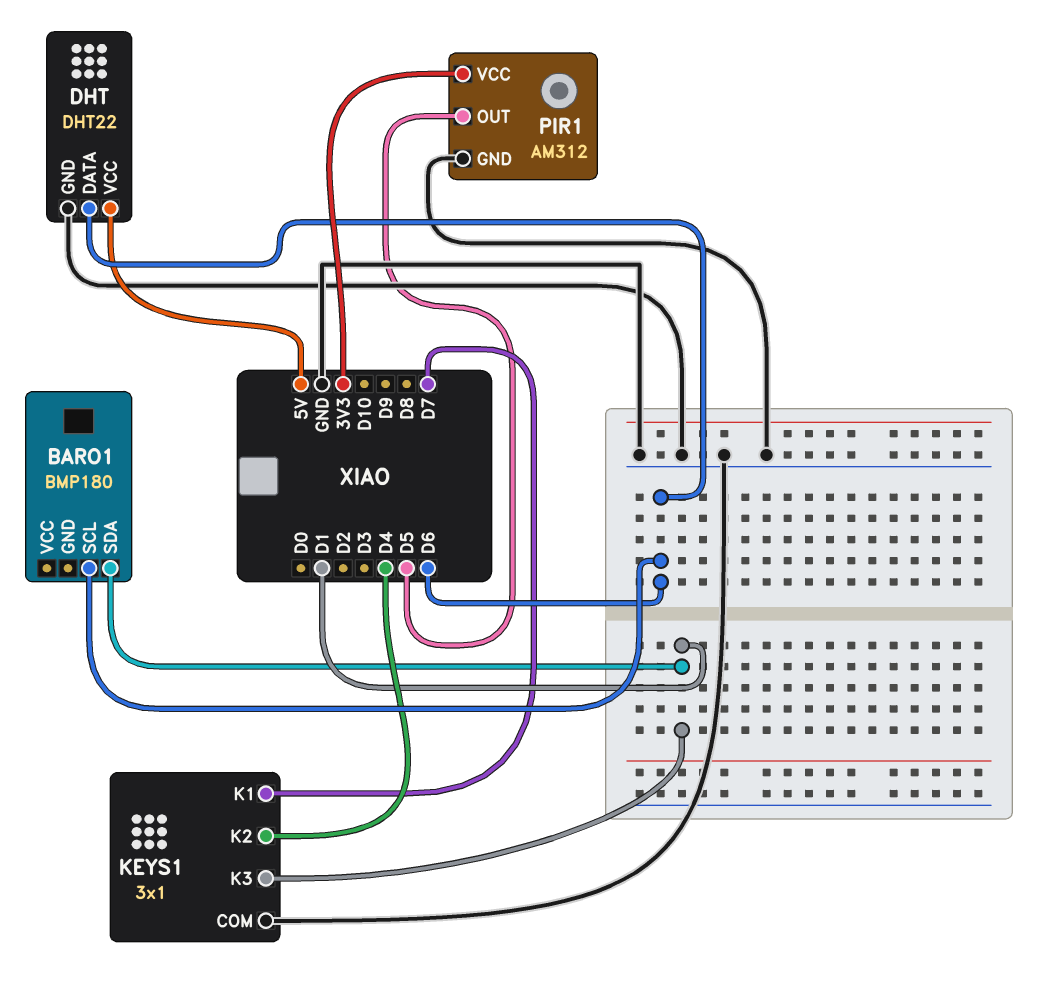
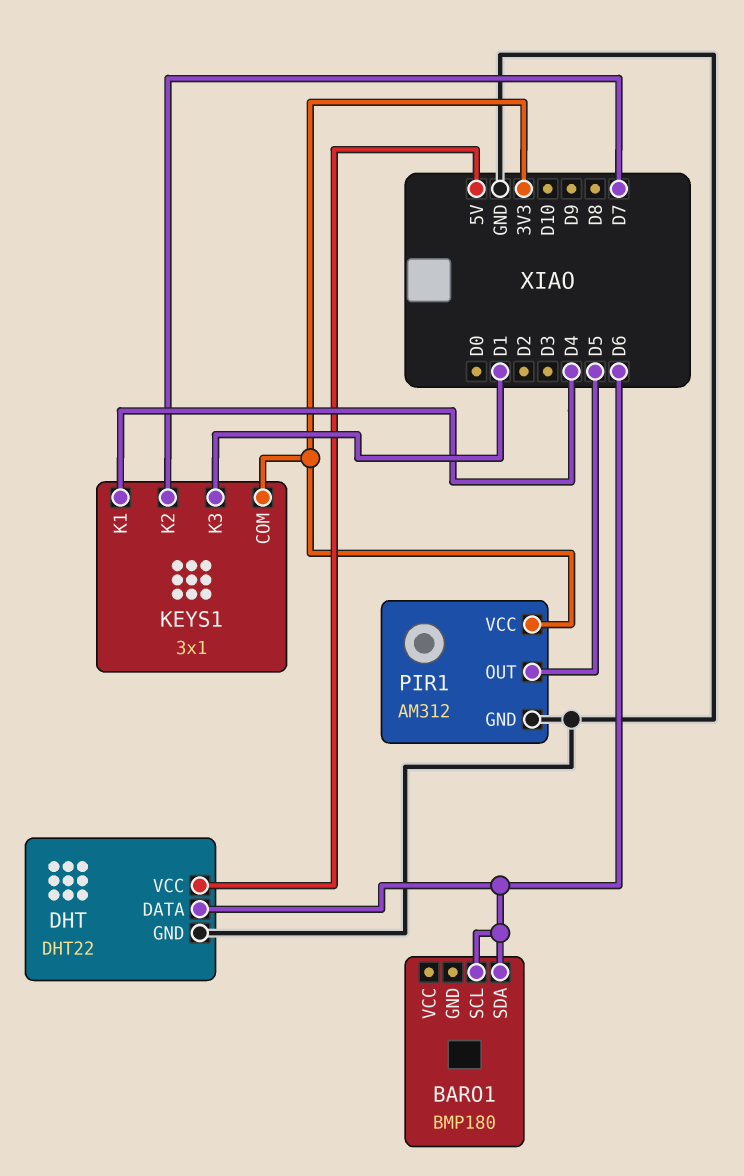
BARO1 pin SDA: D1 -> D6
KEYS1 pin COM: GND -> 3V3
KEYS1 pin K1: D7 -> D4
KEYS1 pin K2: D4 -> D7

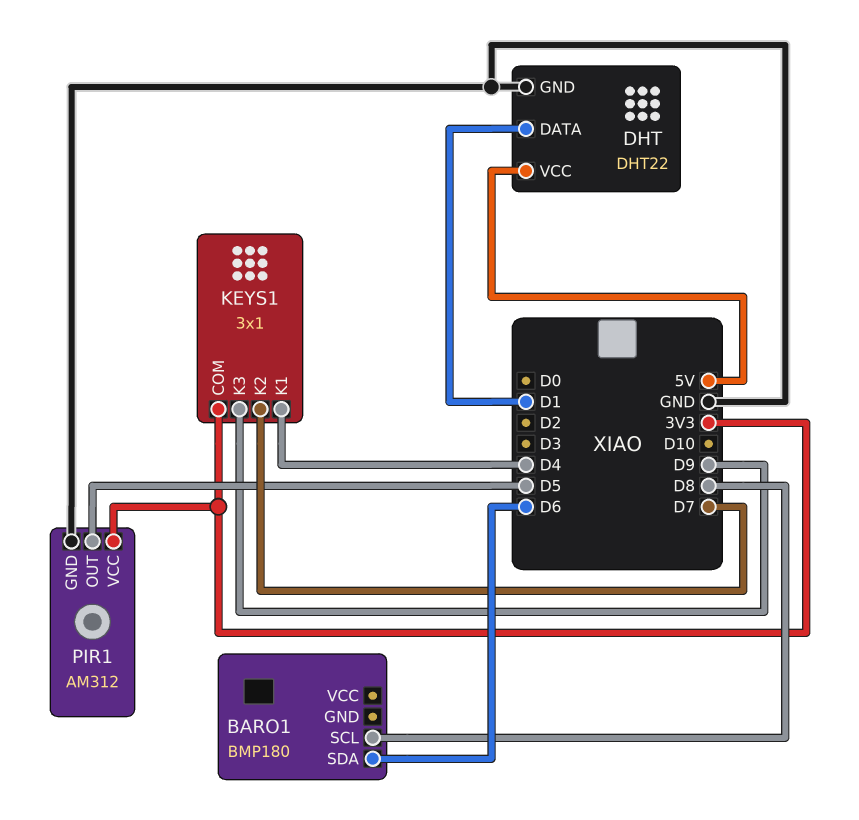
BARO1 pin SCL: D6 -> D8
DHT pin DATA: D6 -> D1
KEYS1 pin K3: D1 -> D9

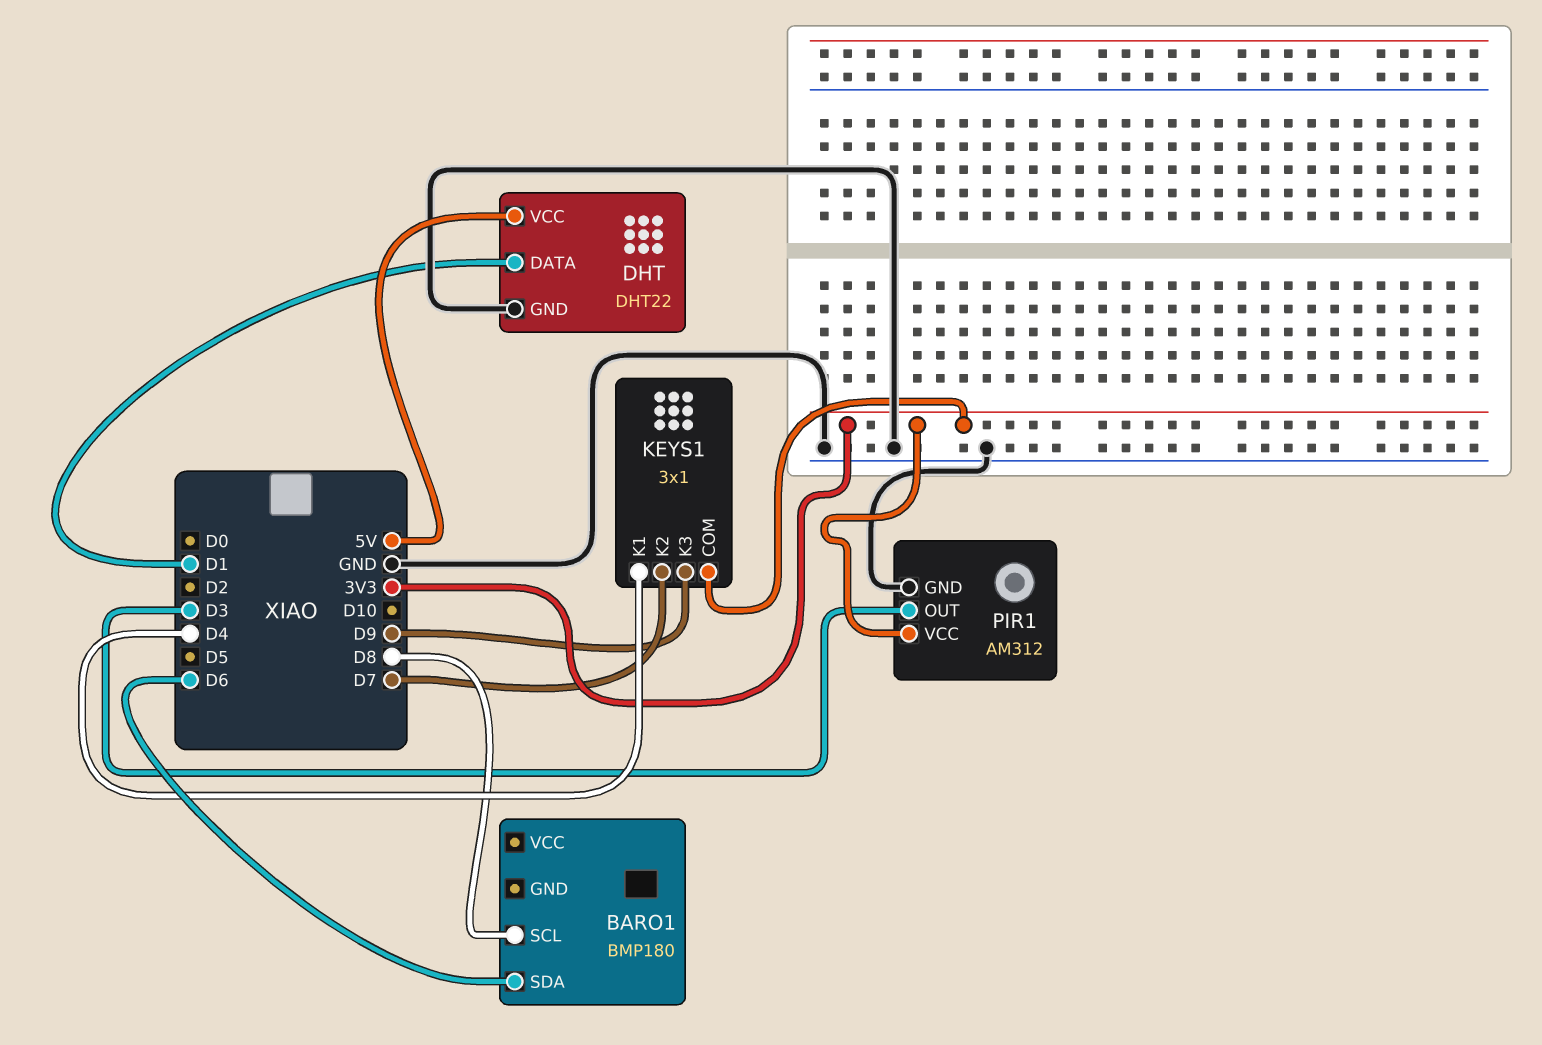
PIR1 pin OUT: D5 -> D3

